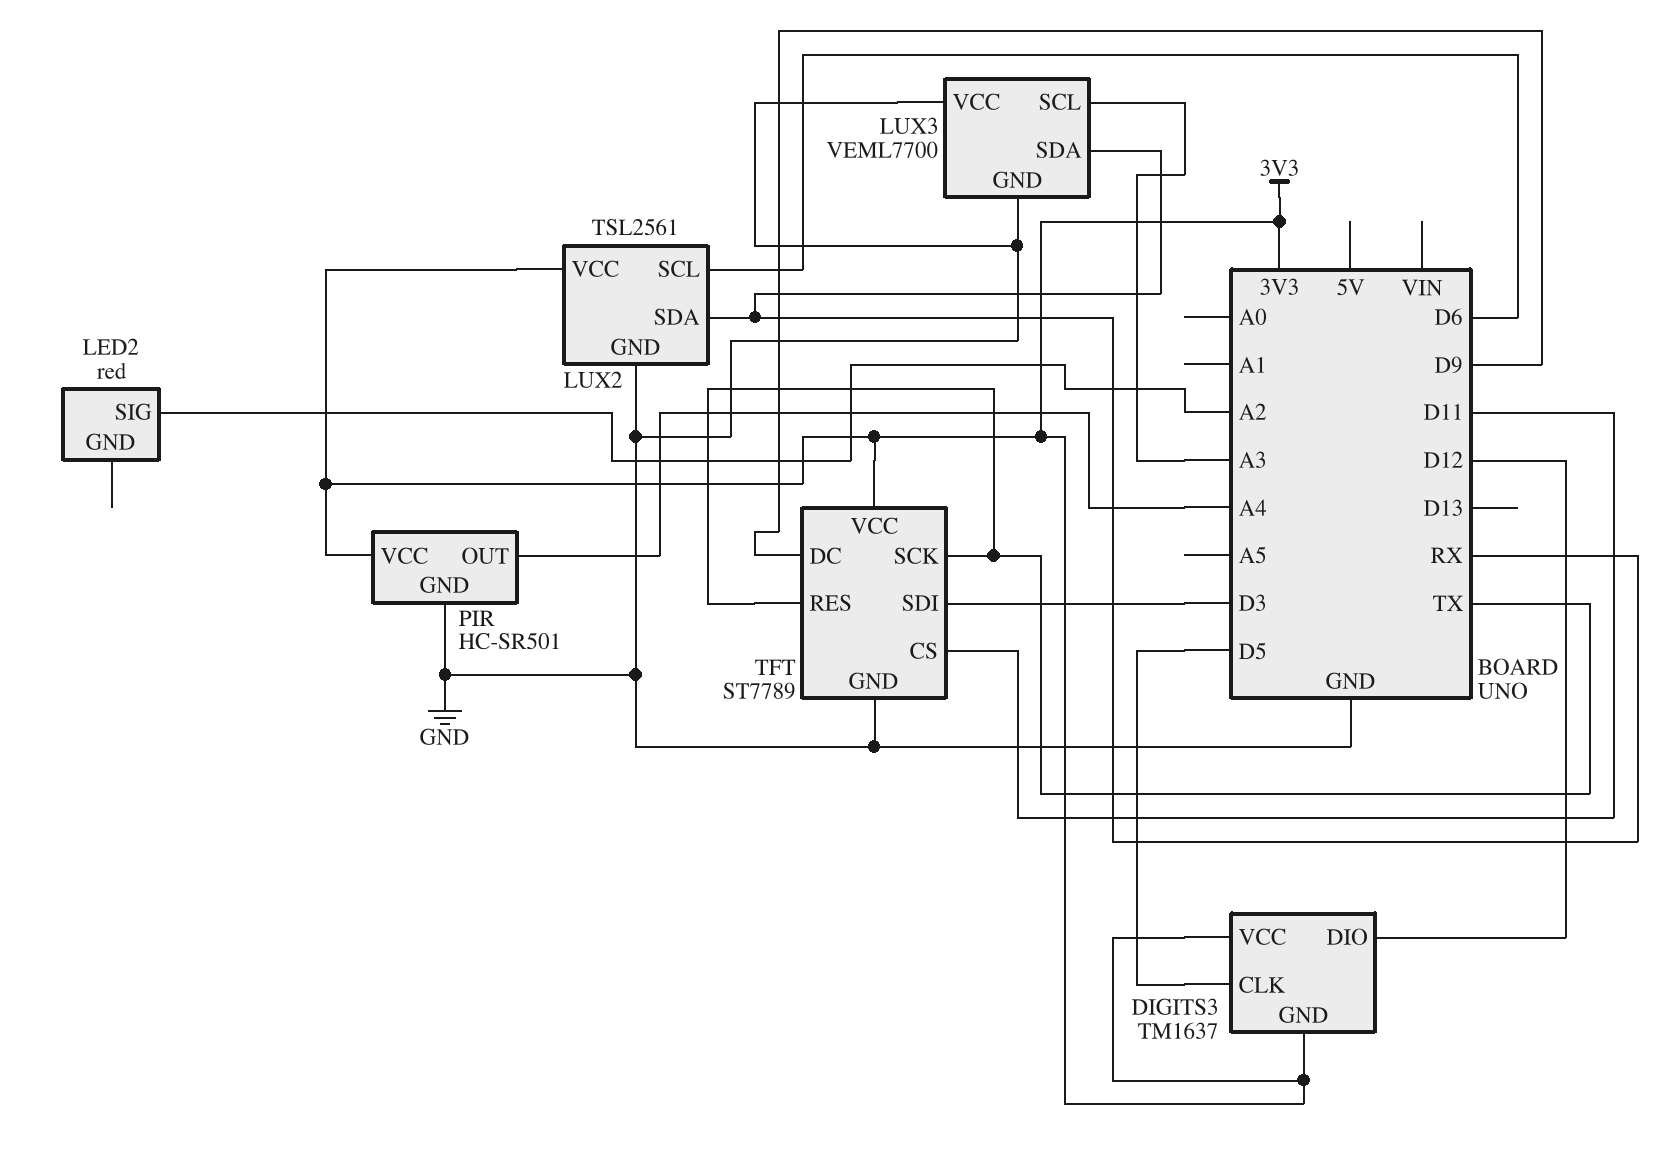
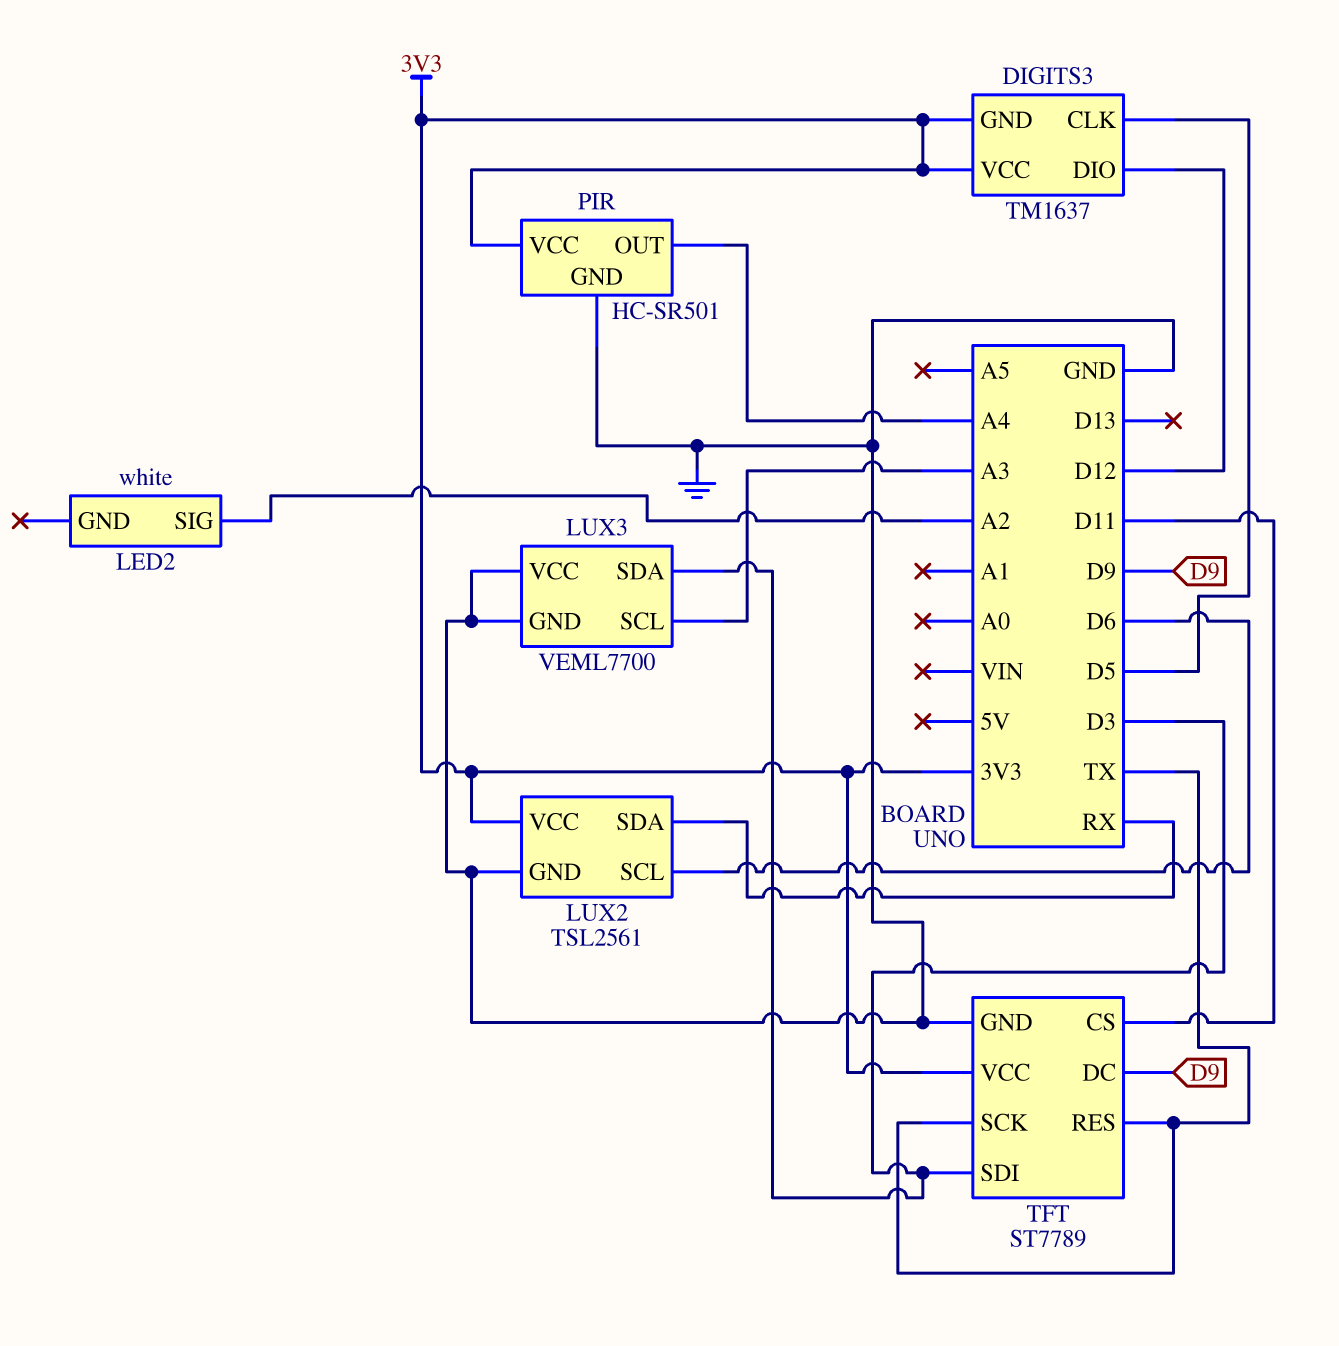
LED2: red -> white
LUX3 pin SDA: RX -> D3

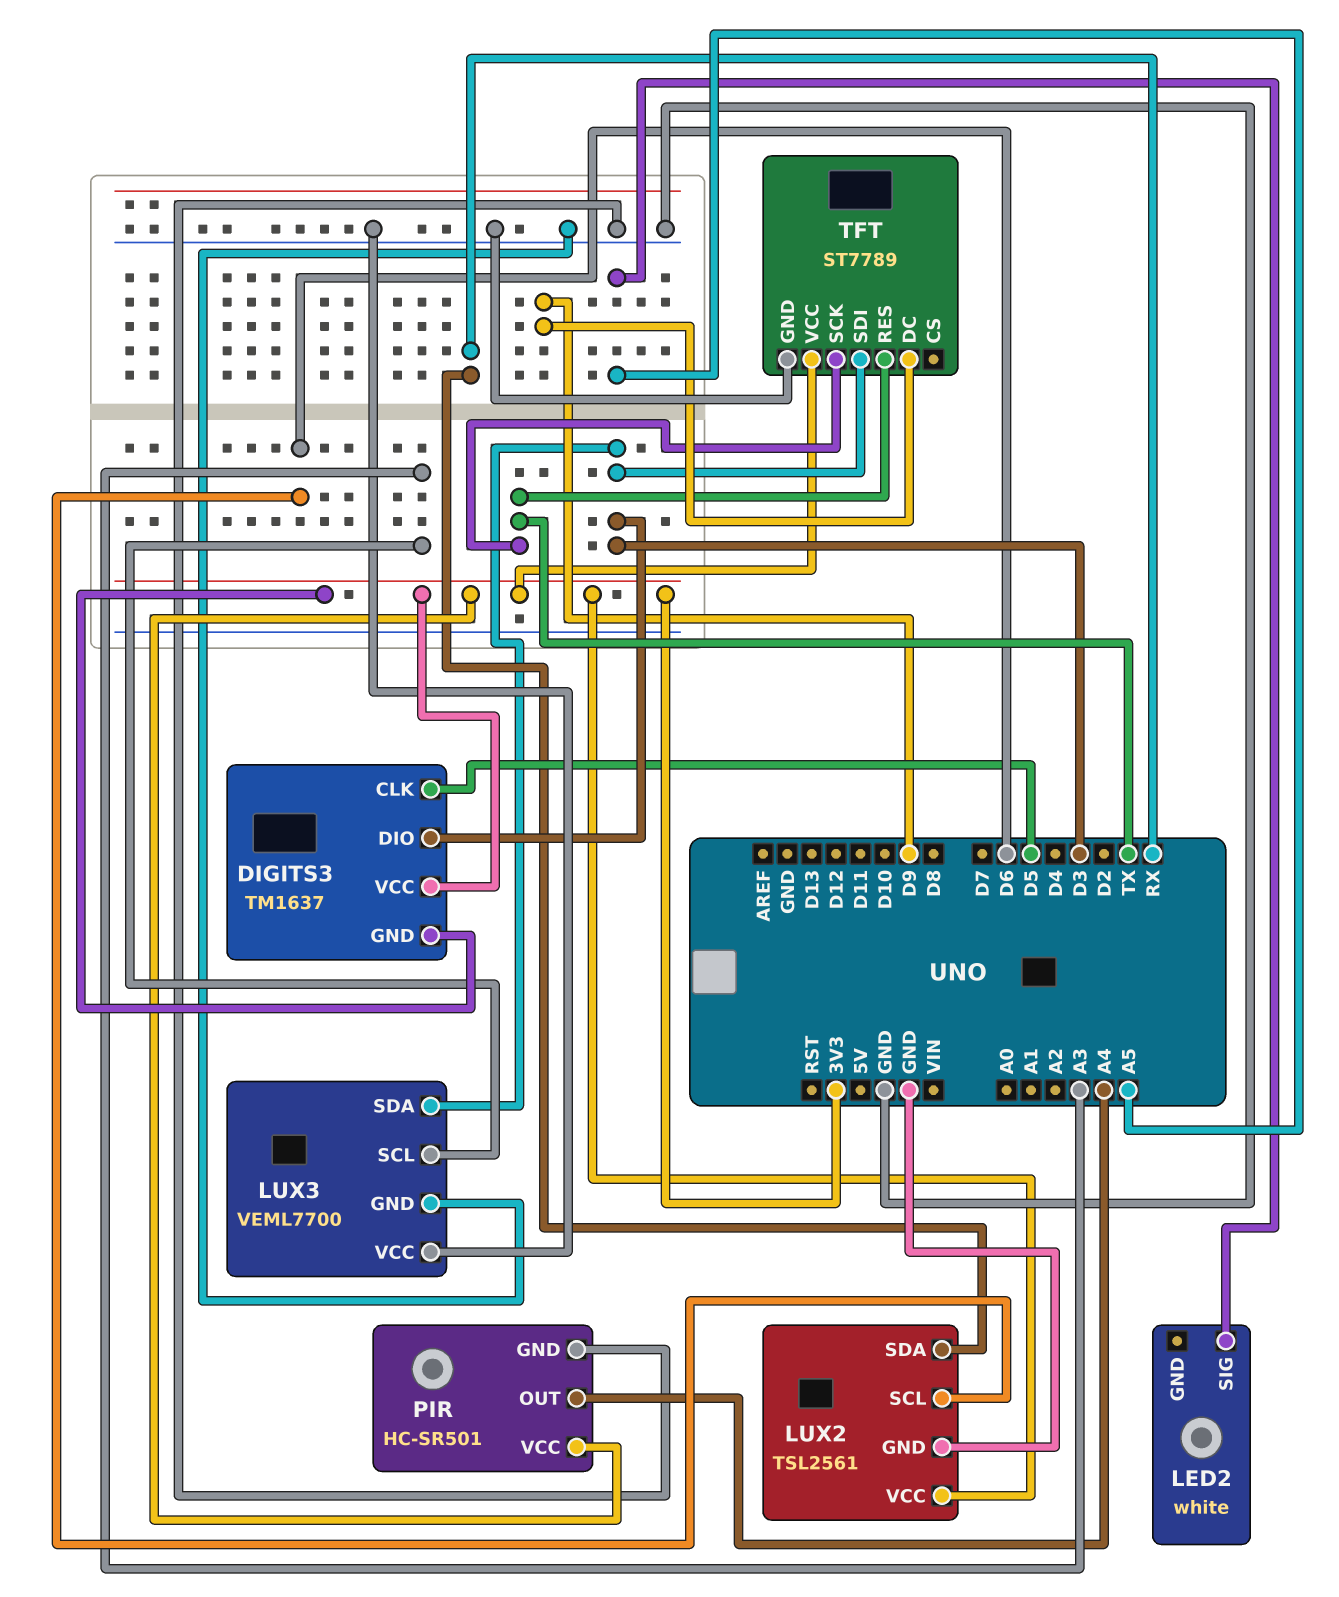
DIGITS3 pin DIO: D12 -> D3
LED2 pin SIG: A2 -> A5
TFT pin CS: D11 -> none

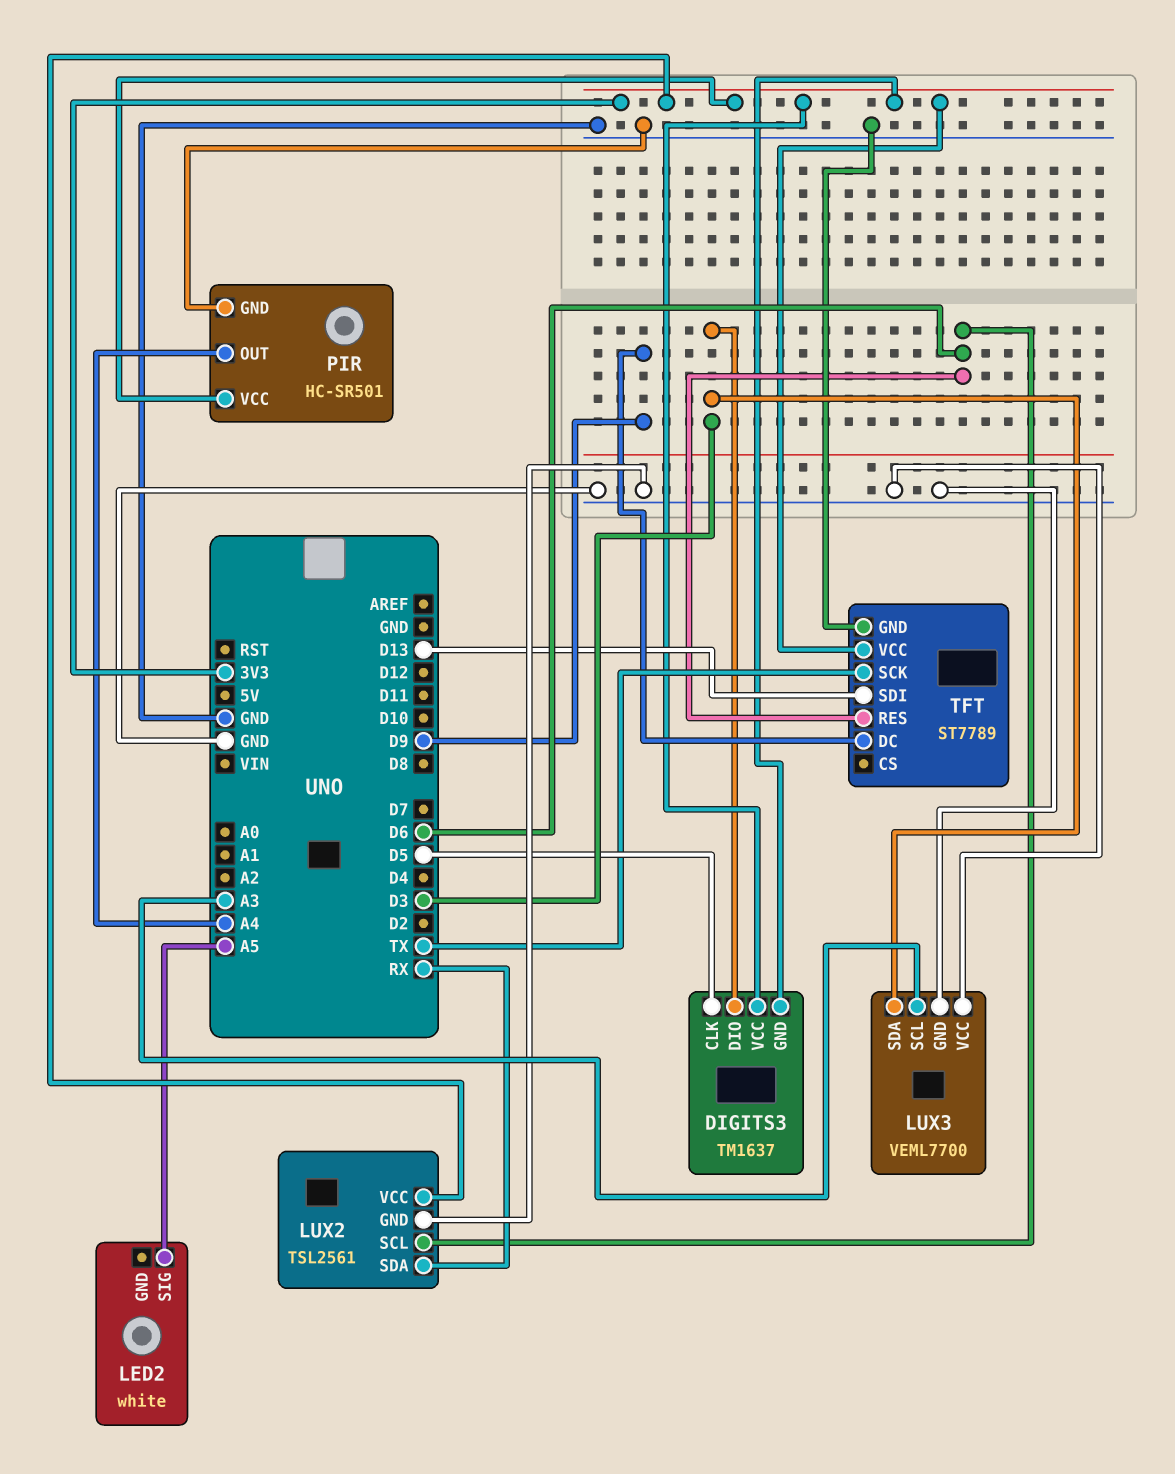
TFT pin RES: TX -> D6
TFT pin SDI: D3 -> D13

